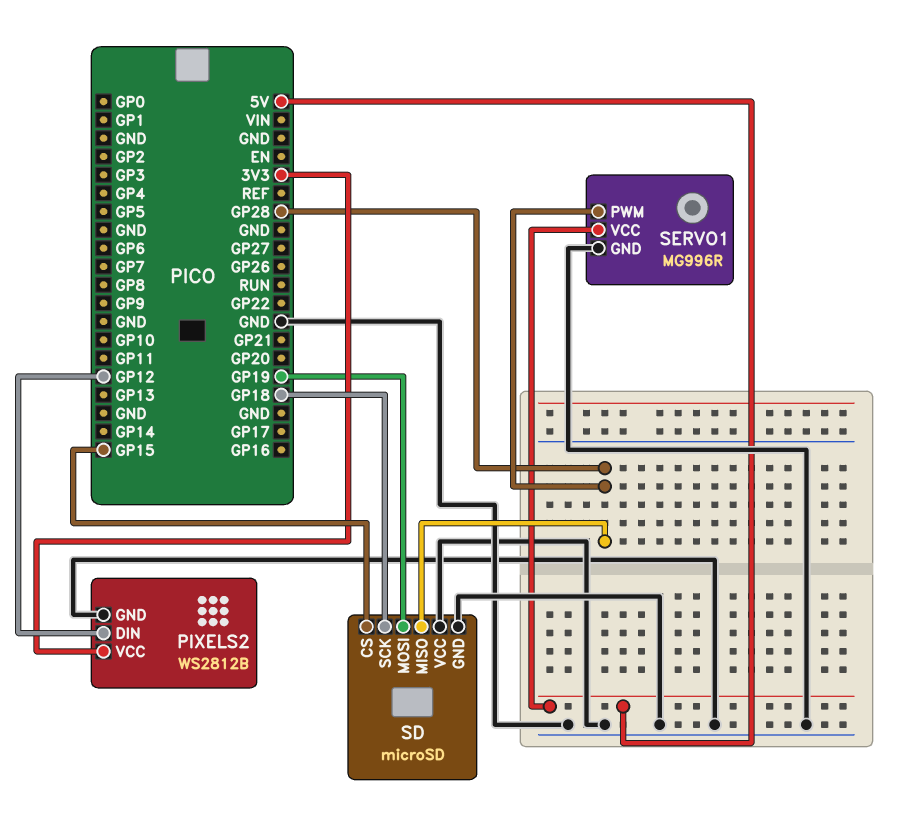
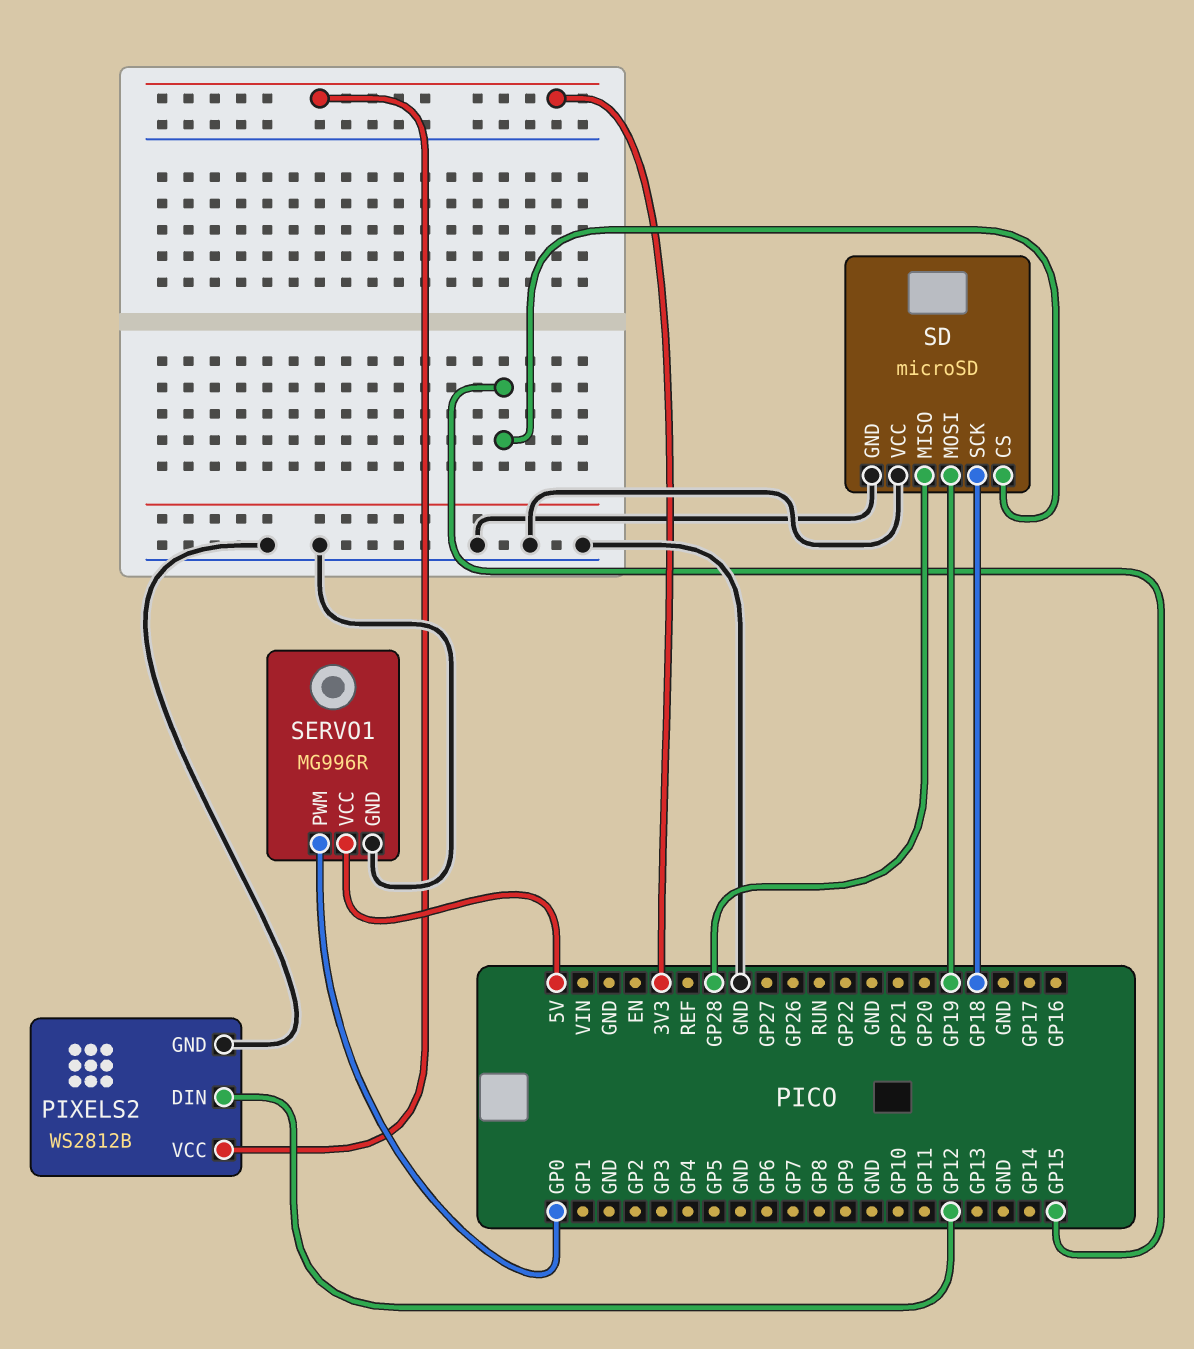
SERVO1 pin PWM: GP28 -> GP0

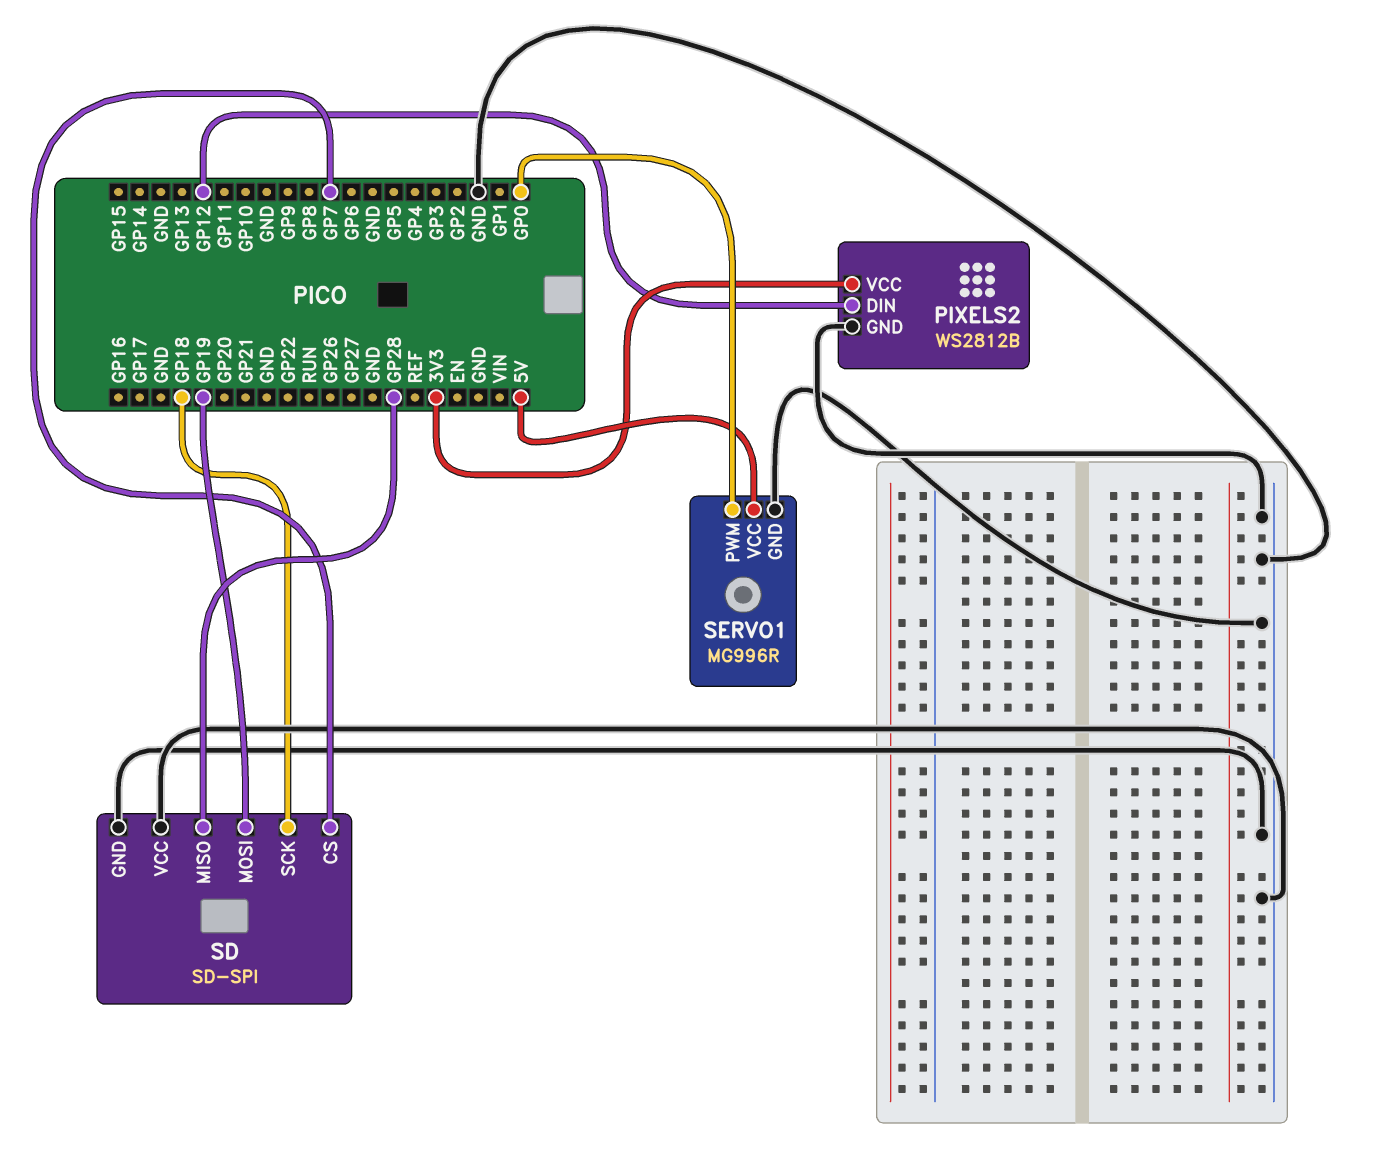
SD: microSD -> SD-SPI
SD pin CS: GP15 -> GP7

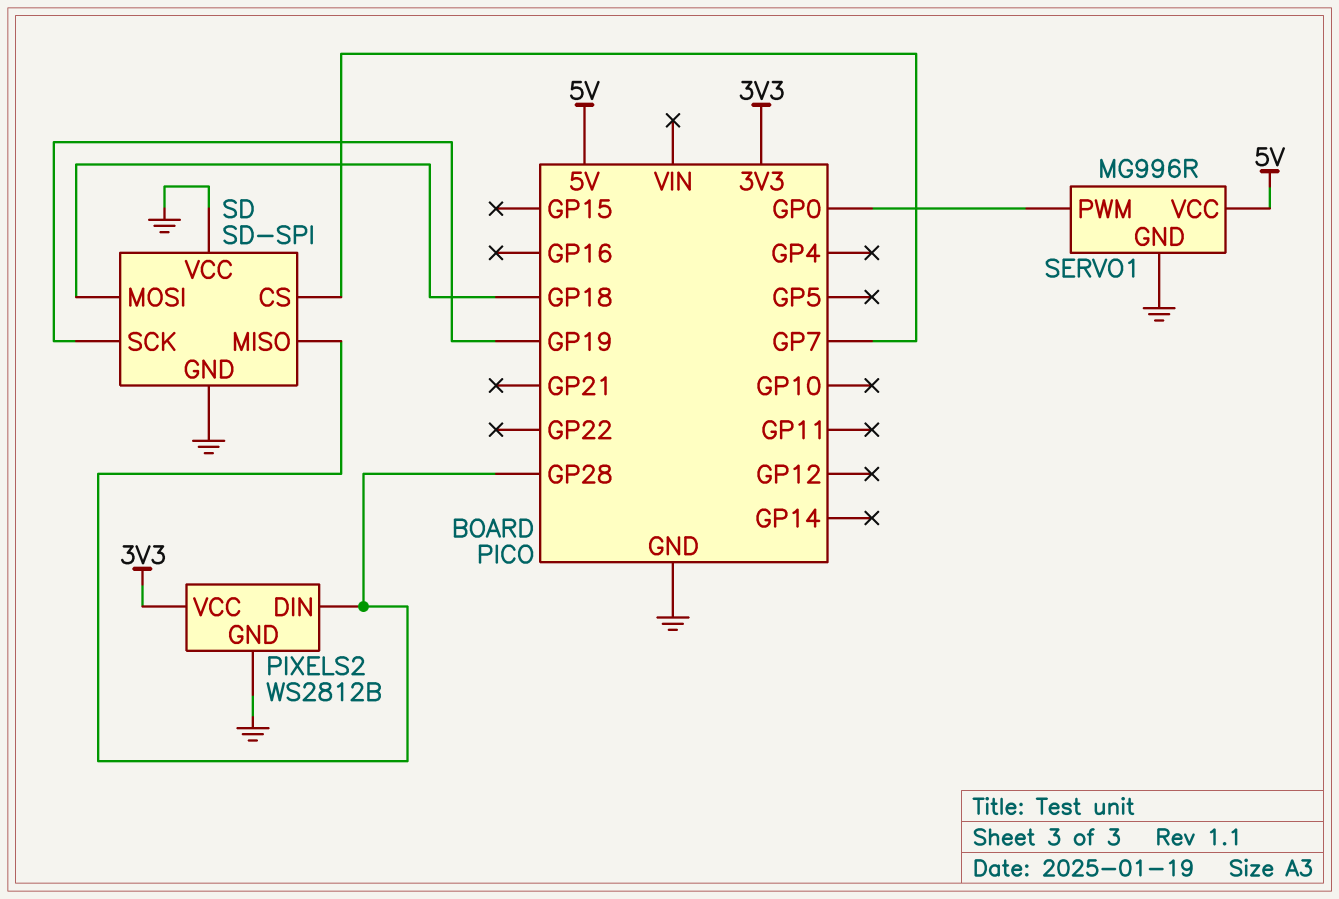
PIXELS2 pin DIN: GP12 -> GP28
SD pin MOSI: GP19 -> GP18
SD pin SCK: GP18 -> GP19

